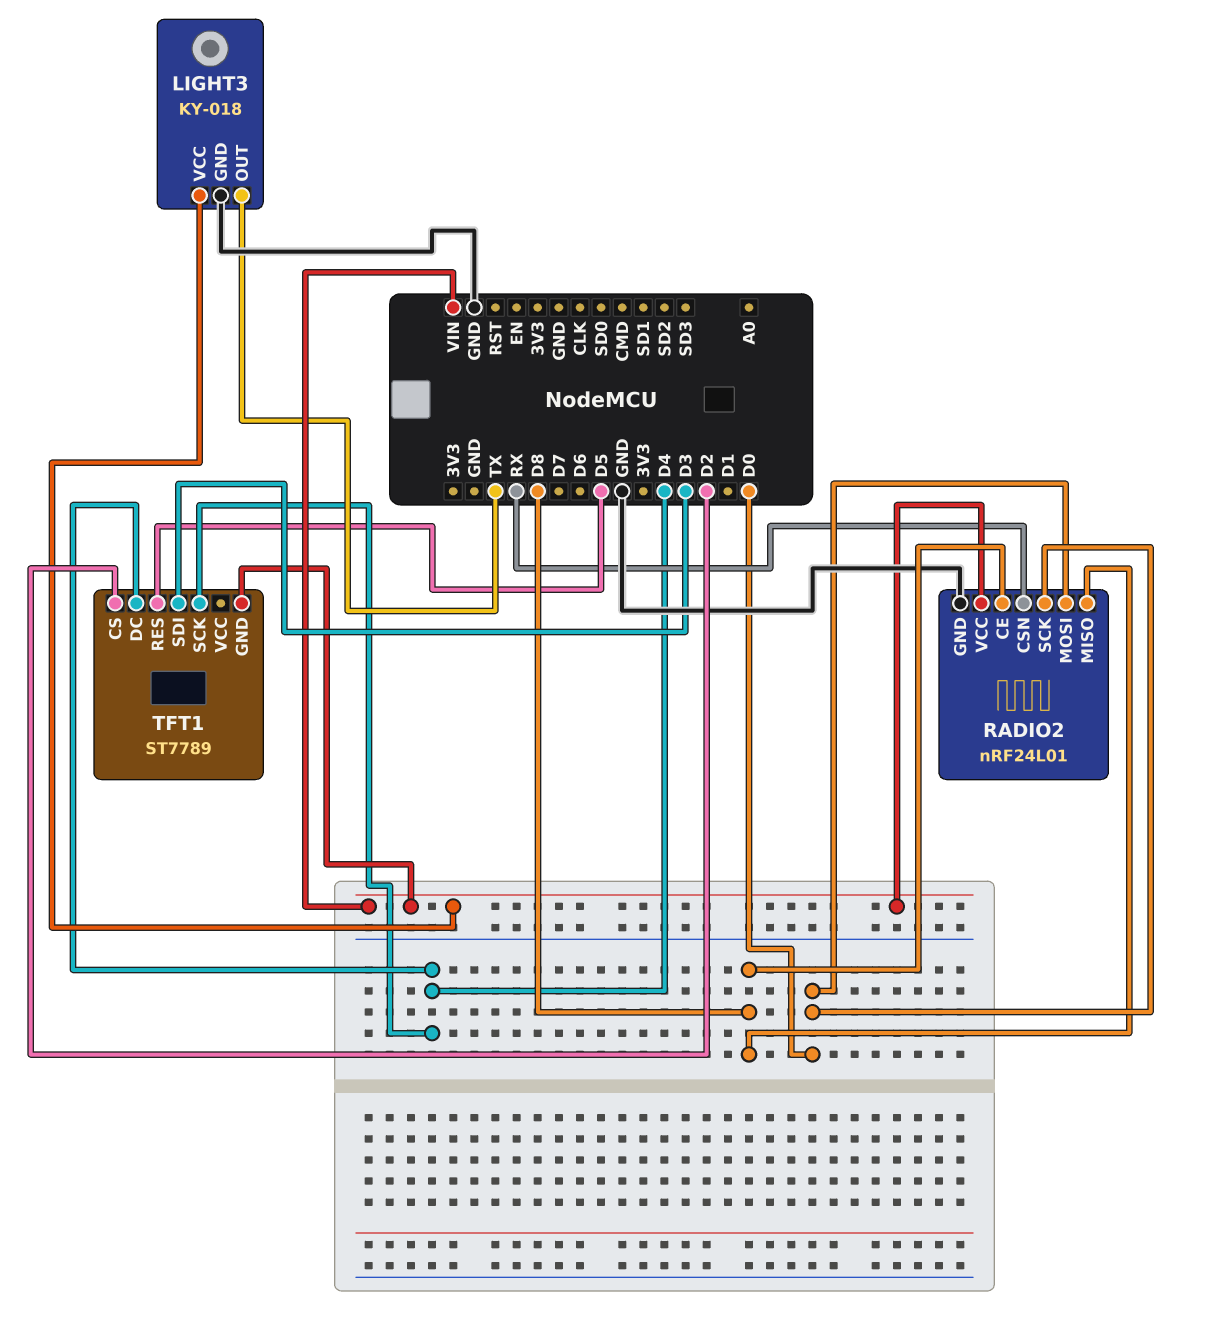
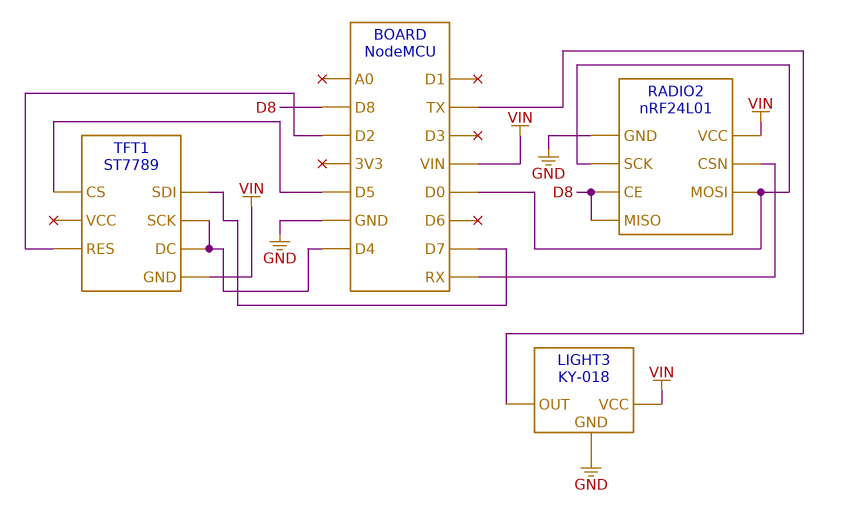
TFT1 pin CS: D2 -> D5
TFT1 pin RES: D5 -> D2
TFT1 pin SDI: D3 -> D7

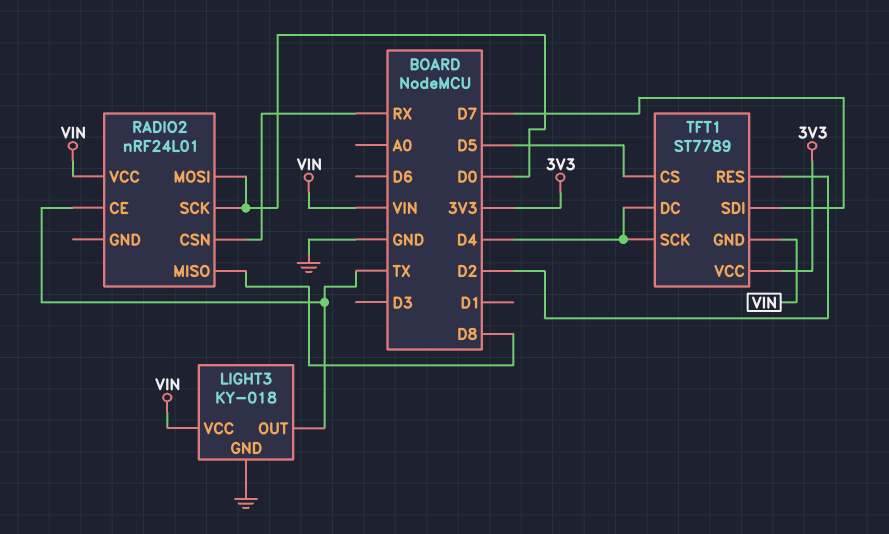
RADIO2 pin CE: D8 -> TX
RADIO2 pin GND: GND -> none
TFT1 pin VCC: none -> 3V3

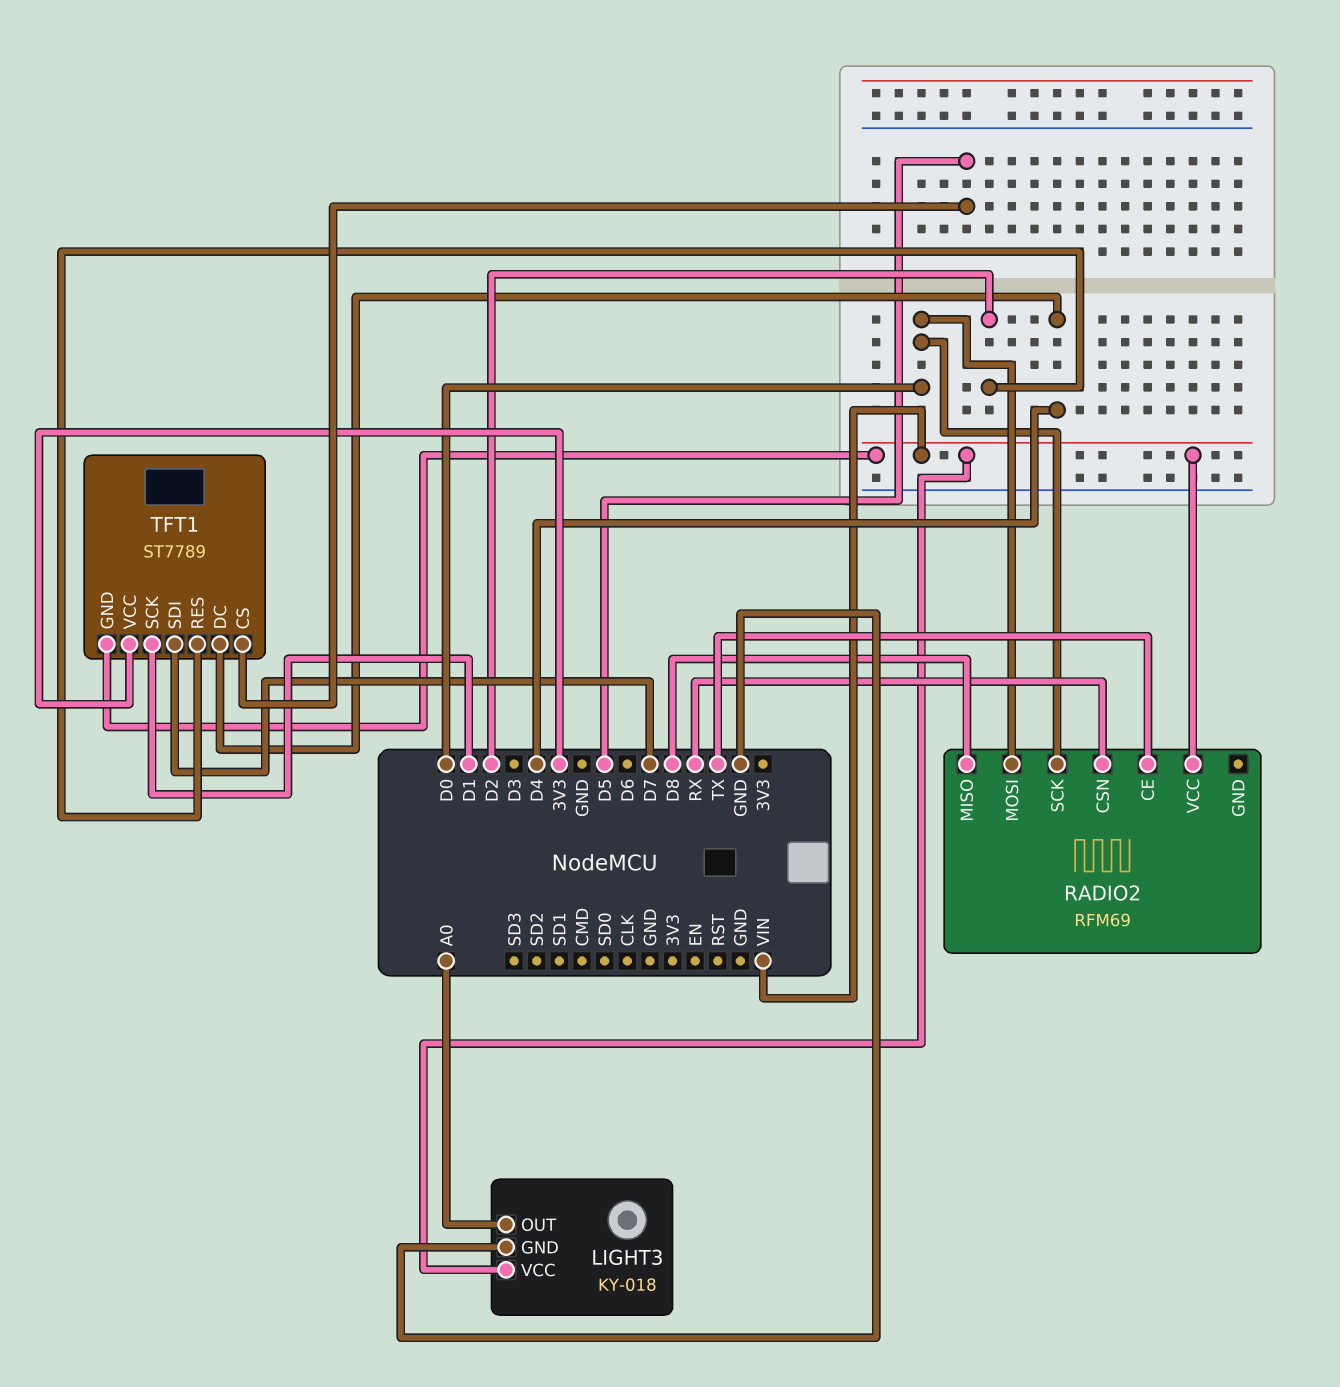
LIGHT3 pin OUT: TX -> A0
RADIO2: nRF24L01 -> RFM69
TFT1 pin SCK: D4 -> D1

